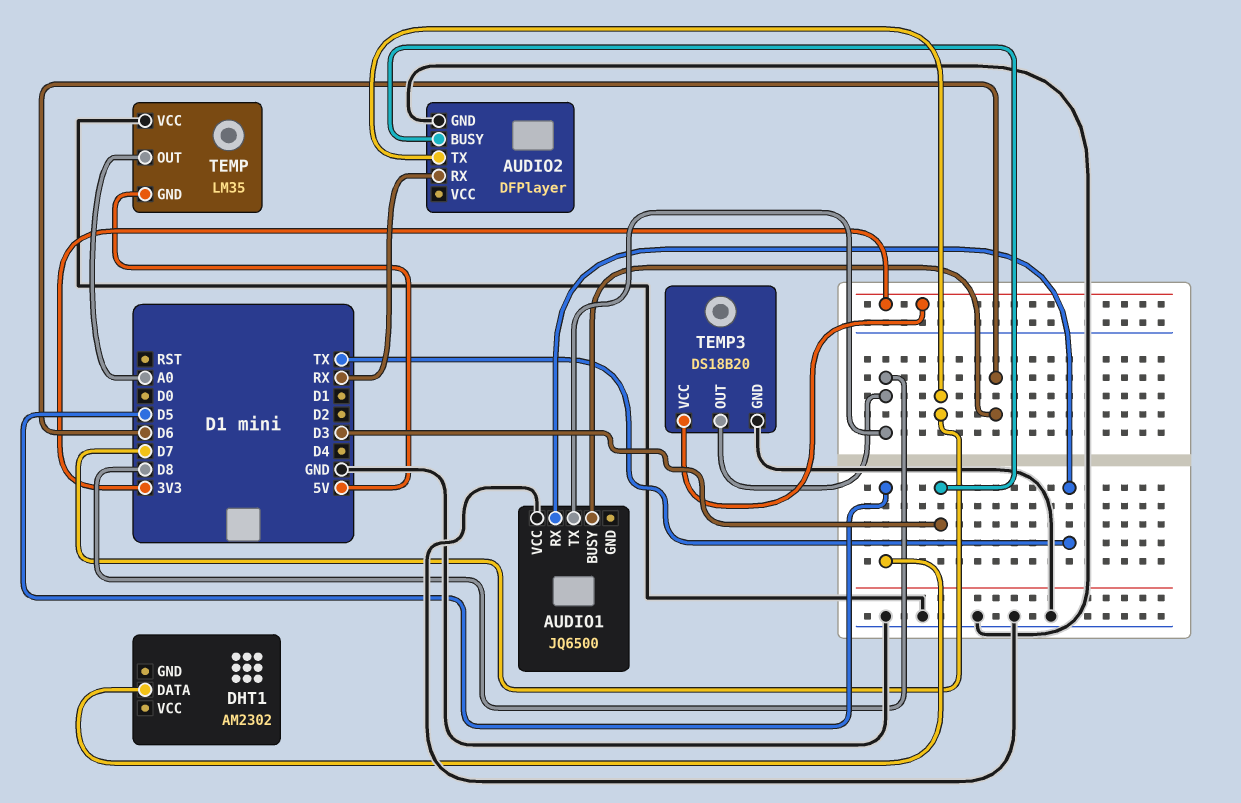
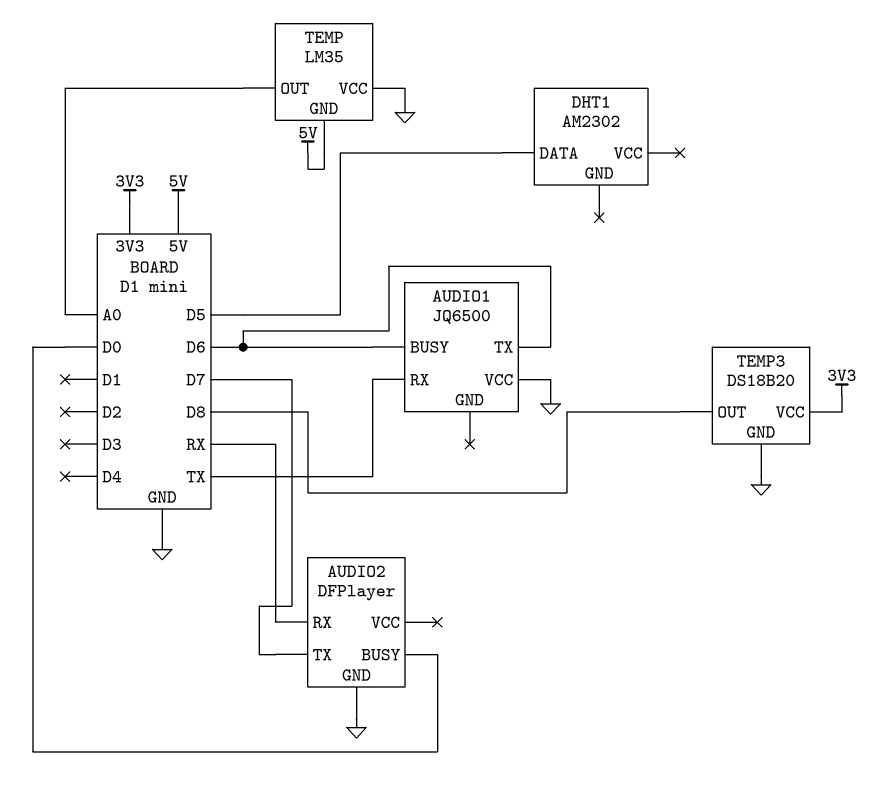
AUDIO1 pin TX: D8 -> D6
AUDIO2 pin BUSY: D3 -> D0

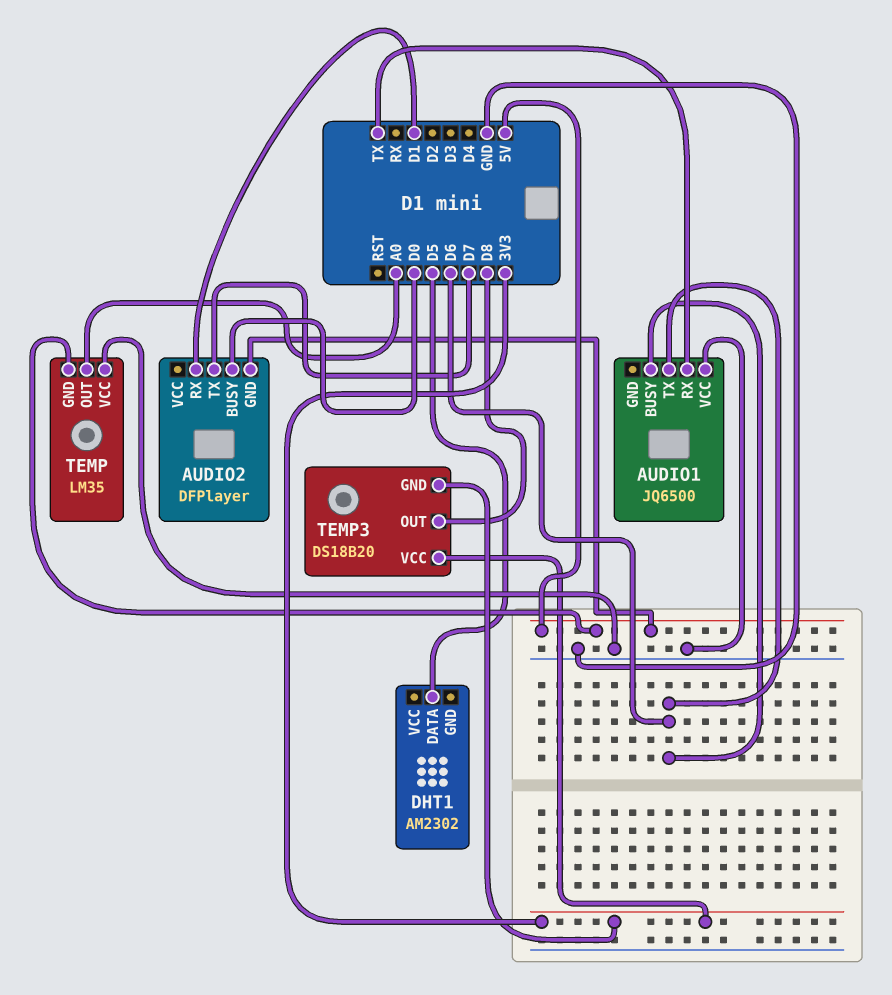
AUDIO2 pin GND: GND -> 5V
AUDIO2 pin RX: RX -> D1
TEMP3 pin GND: GND -> 3V3

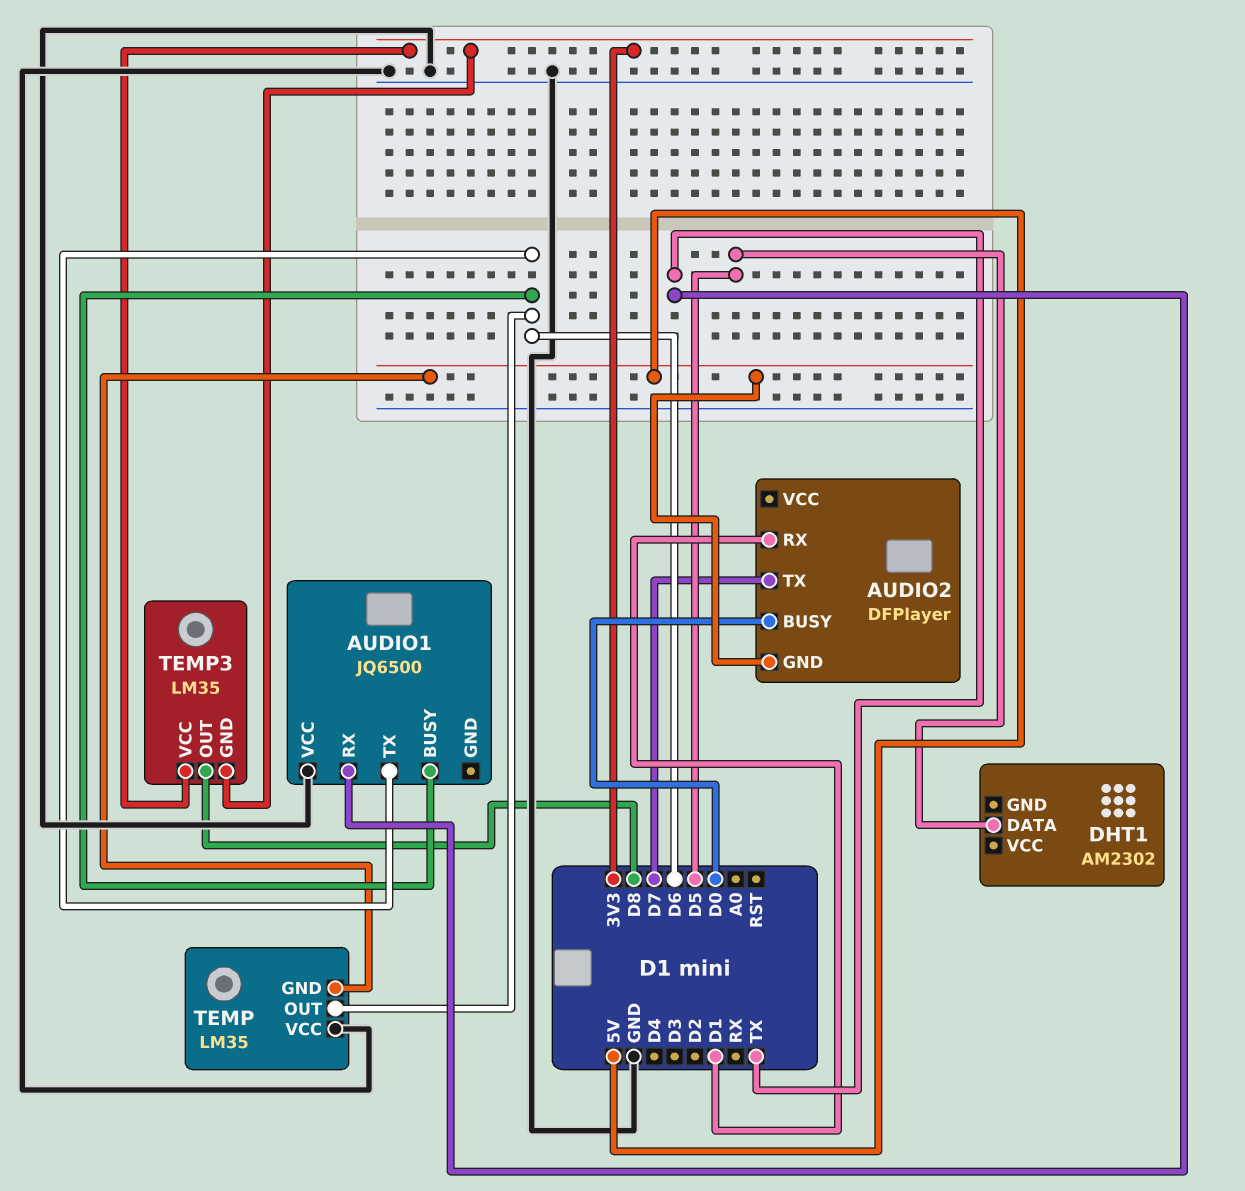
TEMP pin OUT: A0 -> D6
TEMP3: DS18B20 -> LM35

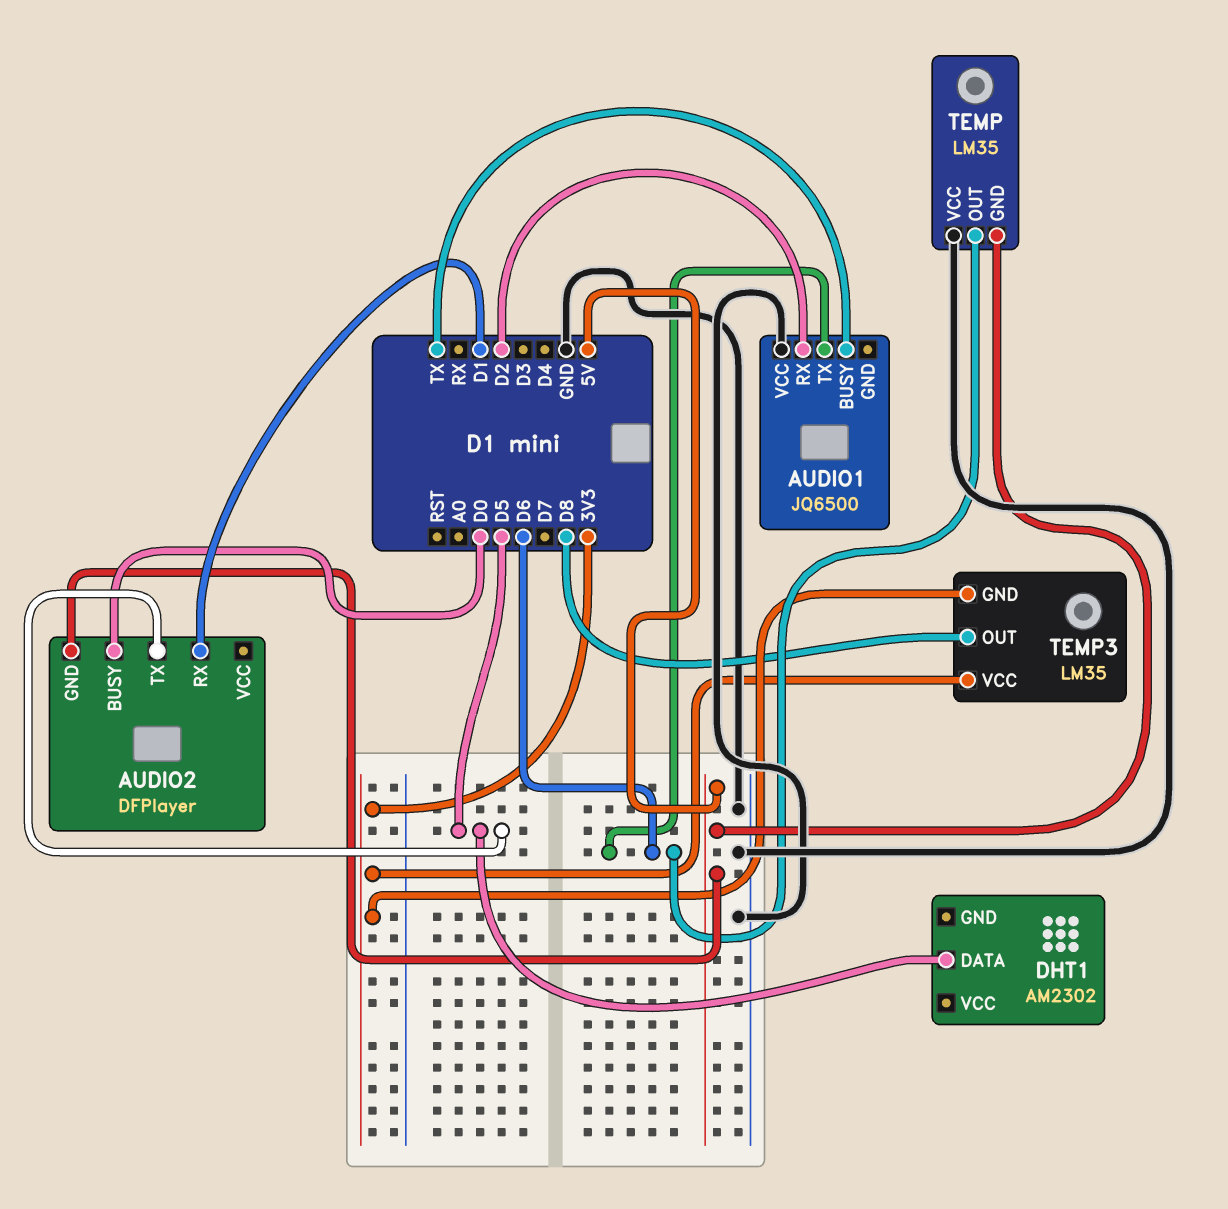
AUDIO1 pin BUSY: D6 -> TX
AUDIO1 pin RX: TX -> D2
AUDIO2 pin TX: D7 -> D5

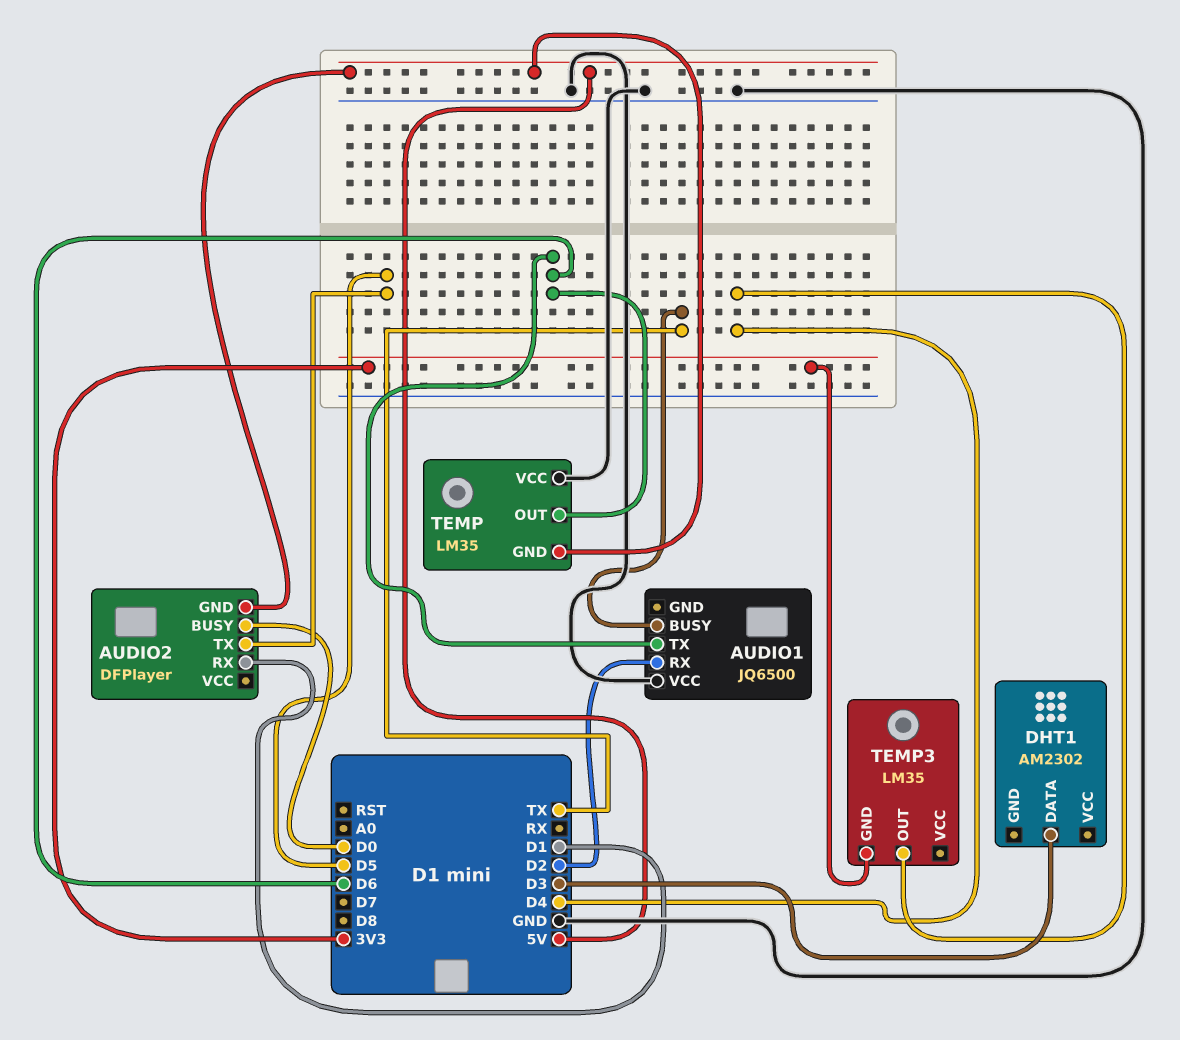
DHT1 pin DATA: D5 -> D3
TEMP3 pin OUT: D8 -> D4
TEMP3 pin VCC: 3V3 -> none

